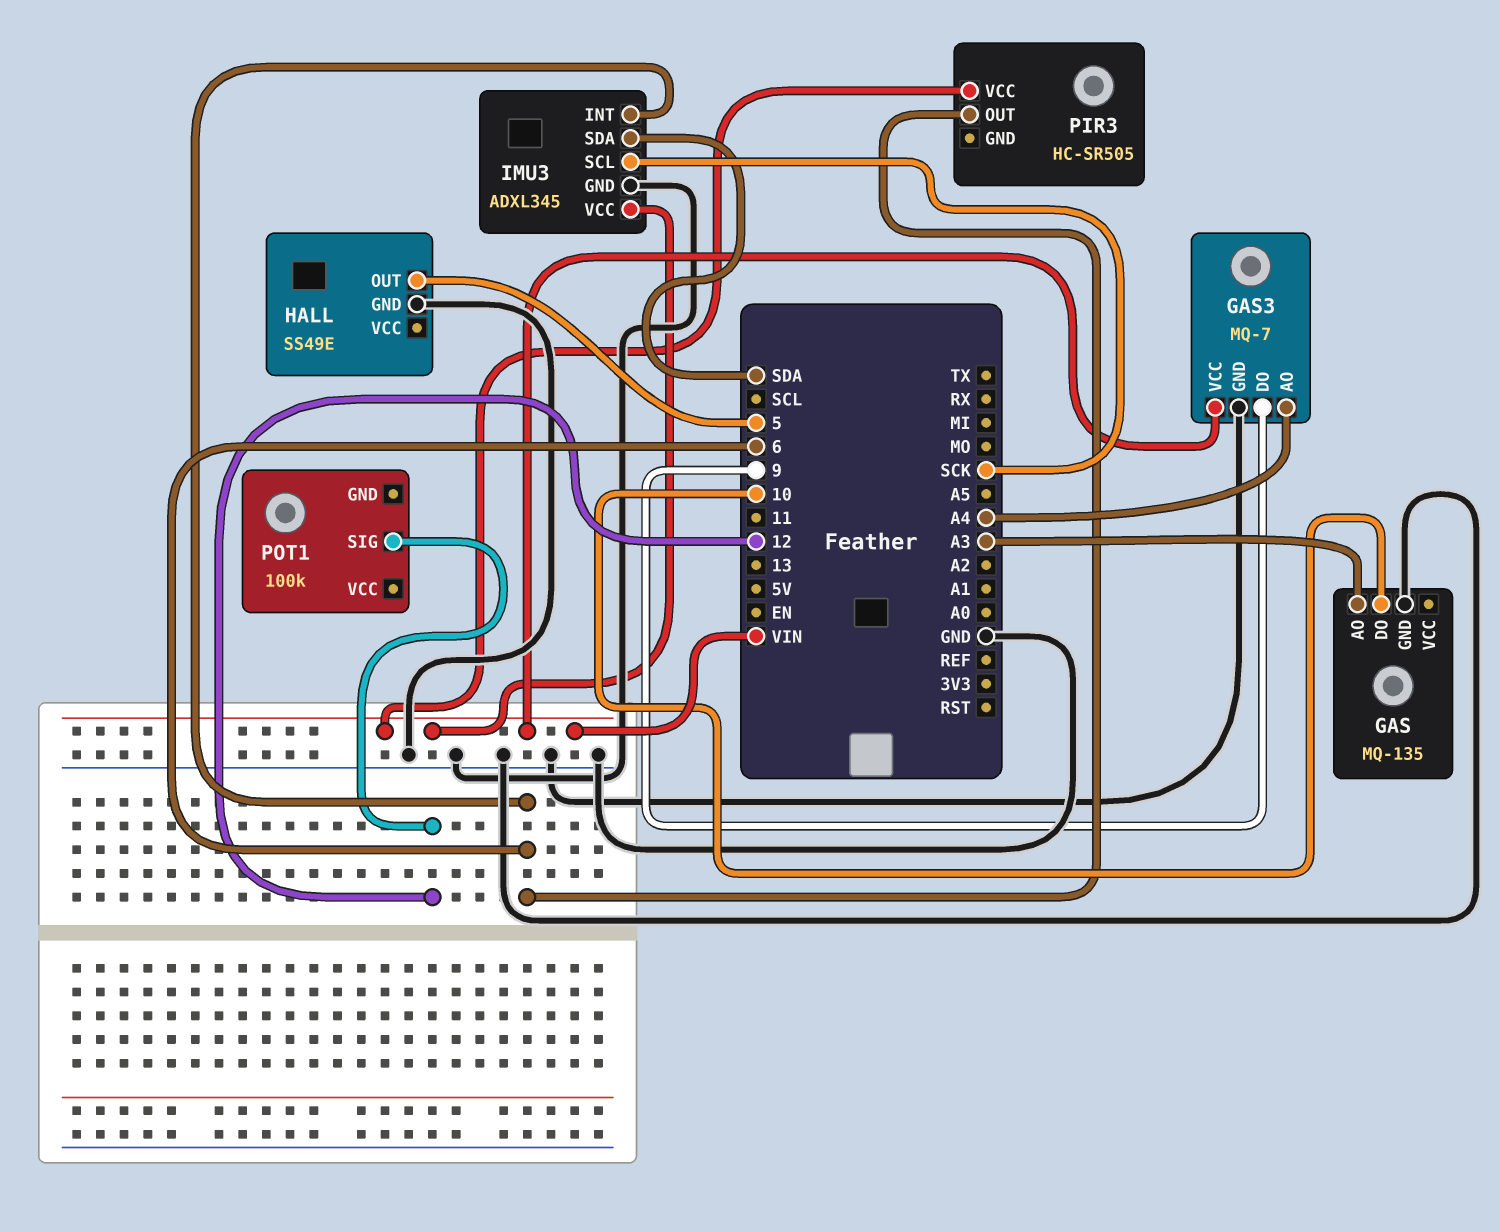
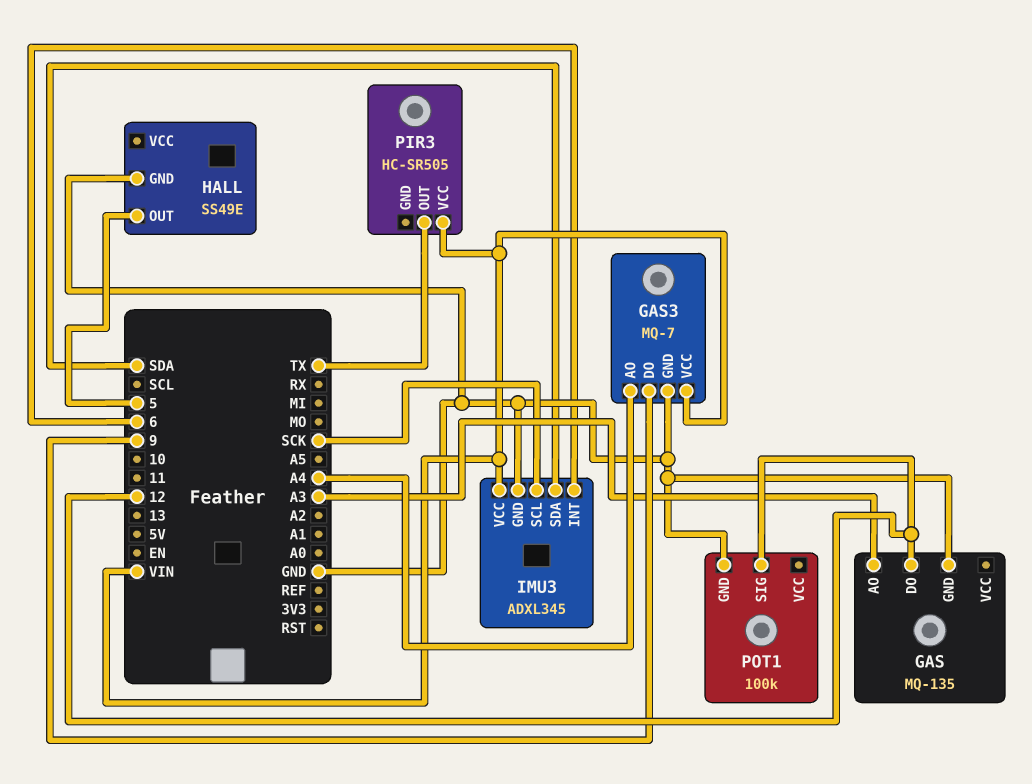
GAS pin DO: 10 -> 12
PIR3 pin OUT: 6 -> TX
POT1 pin GND: none -> GND

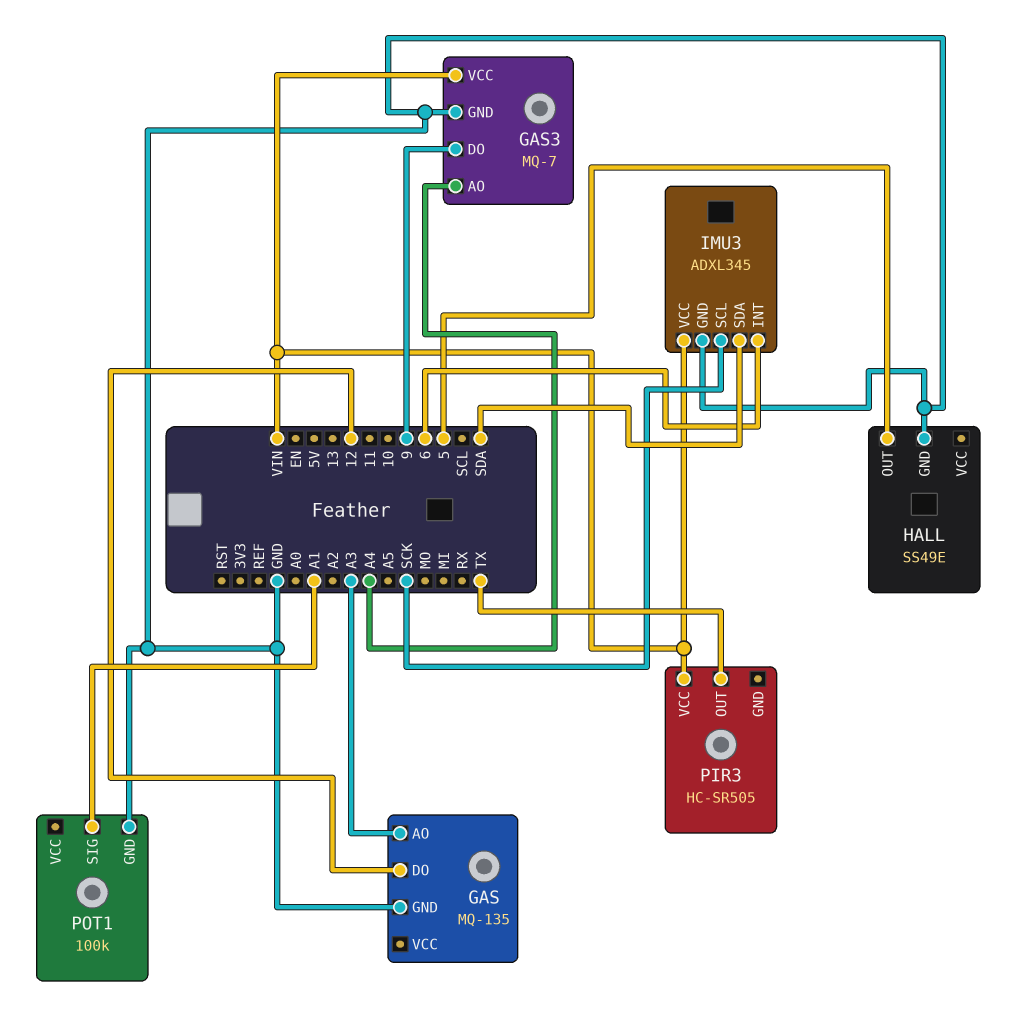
POT1 pin SIG: 12 -> A1

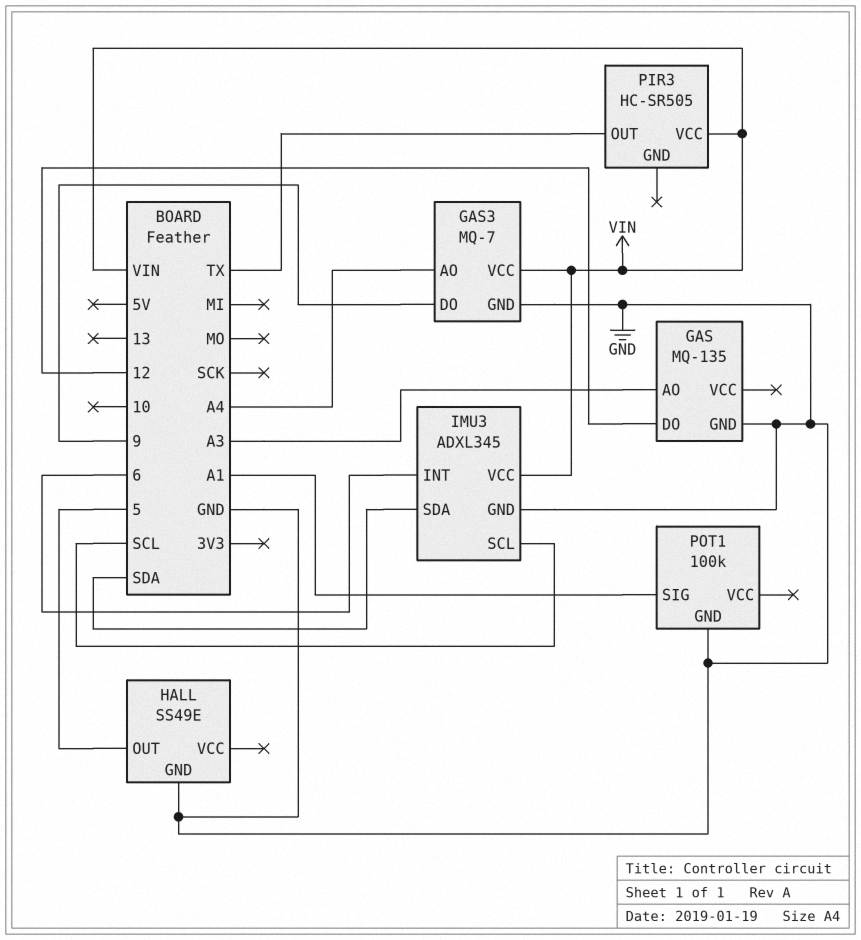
IMU3 pin SCL: SCK -> SCL

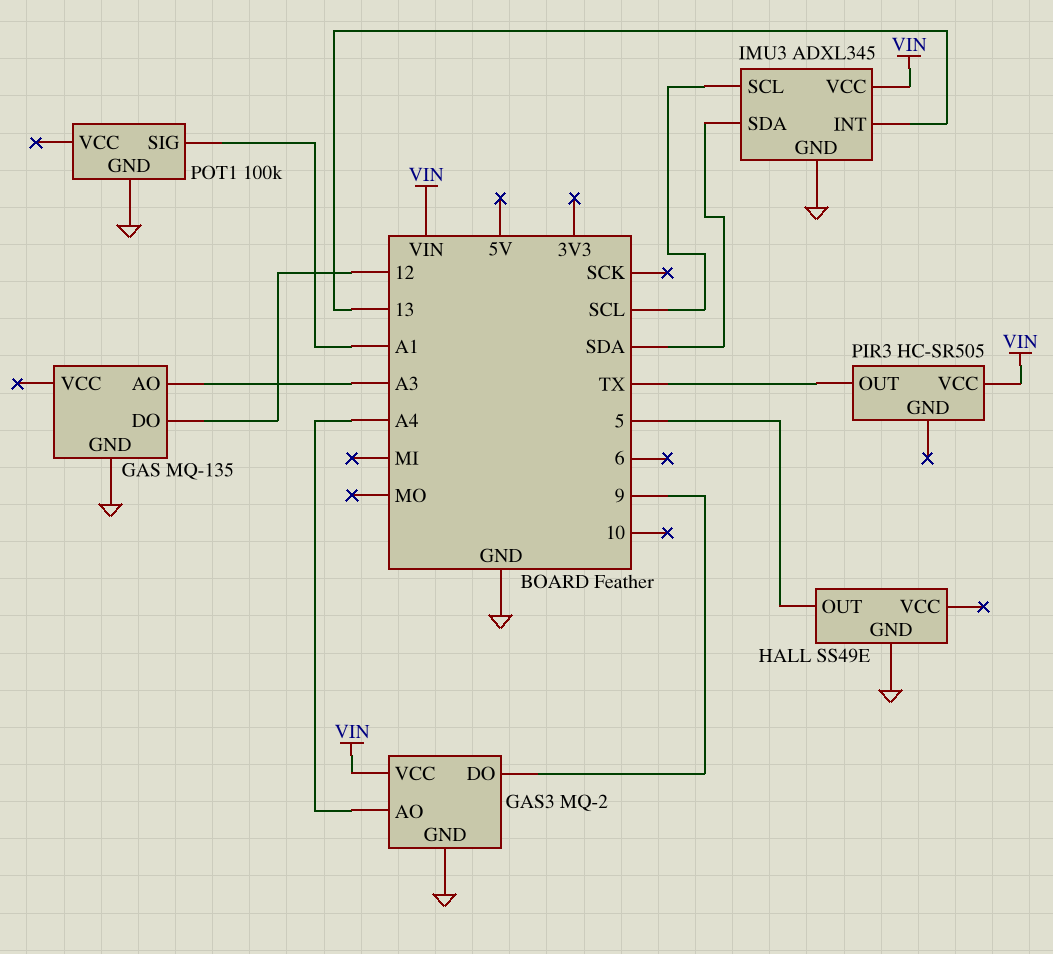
GAS3: MQ-7 -> MQ-2
IMU3 pin INT: 6 -> 13

